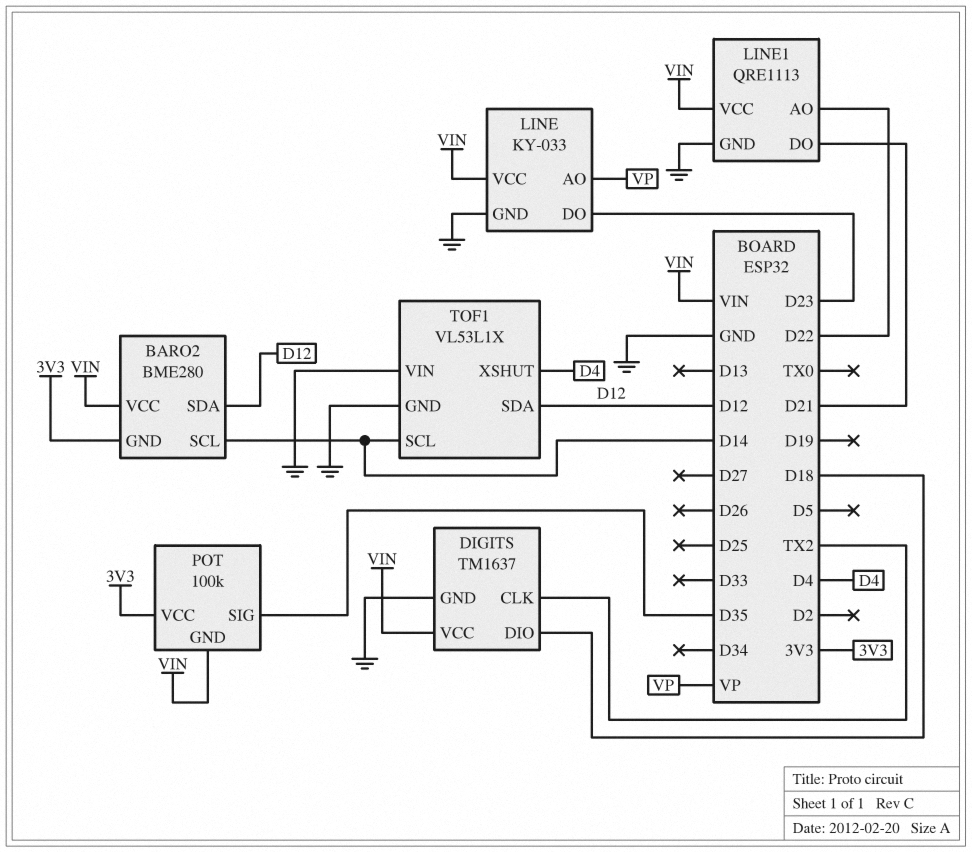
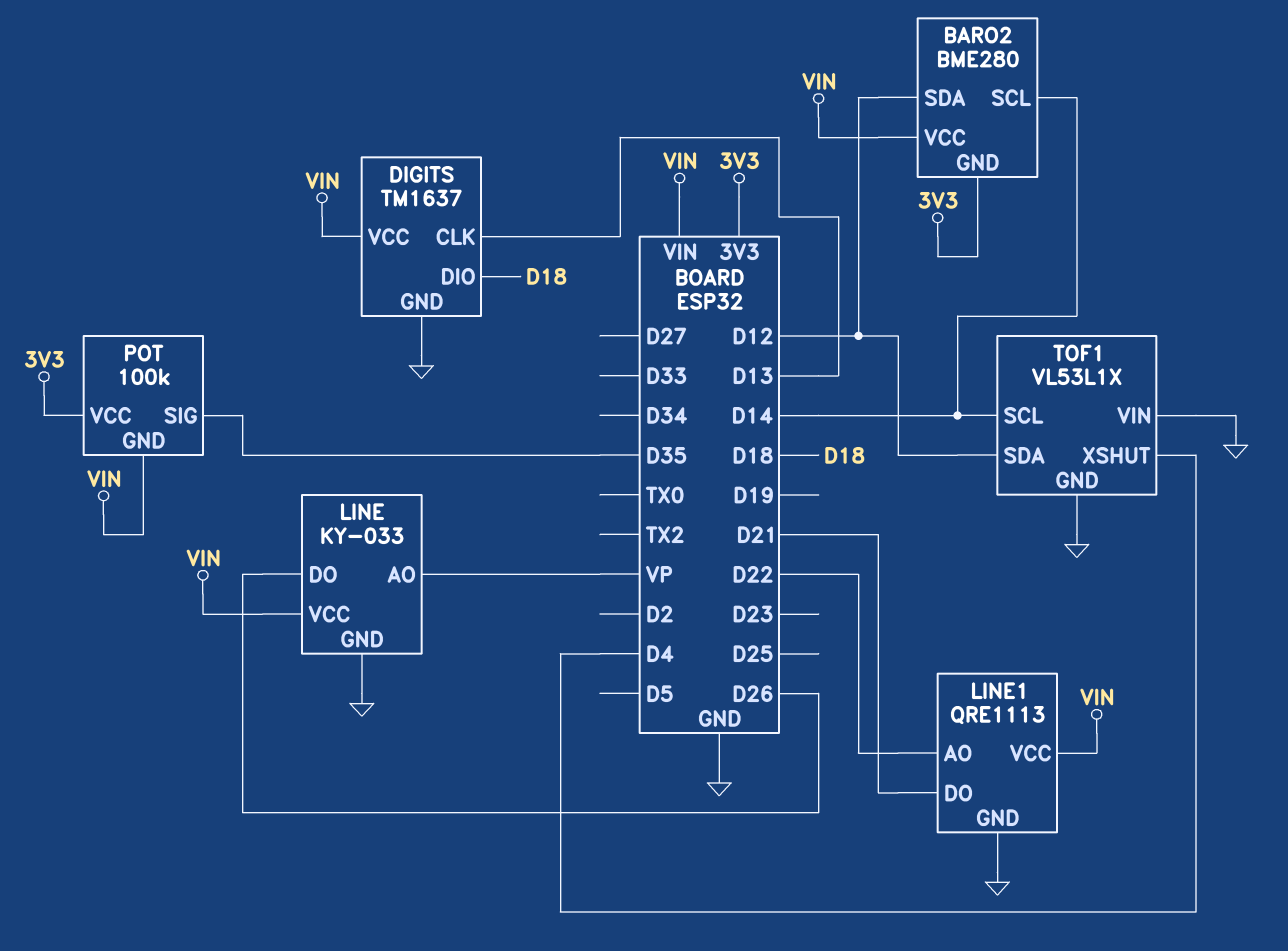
DIGITS pin CLK: TX2 -> D13
LINE pin DO: D23 -> D26

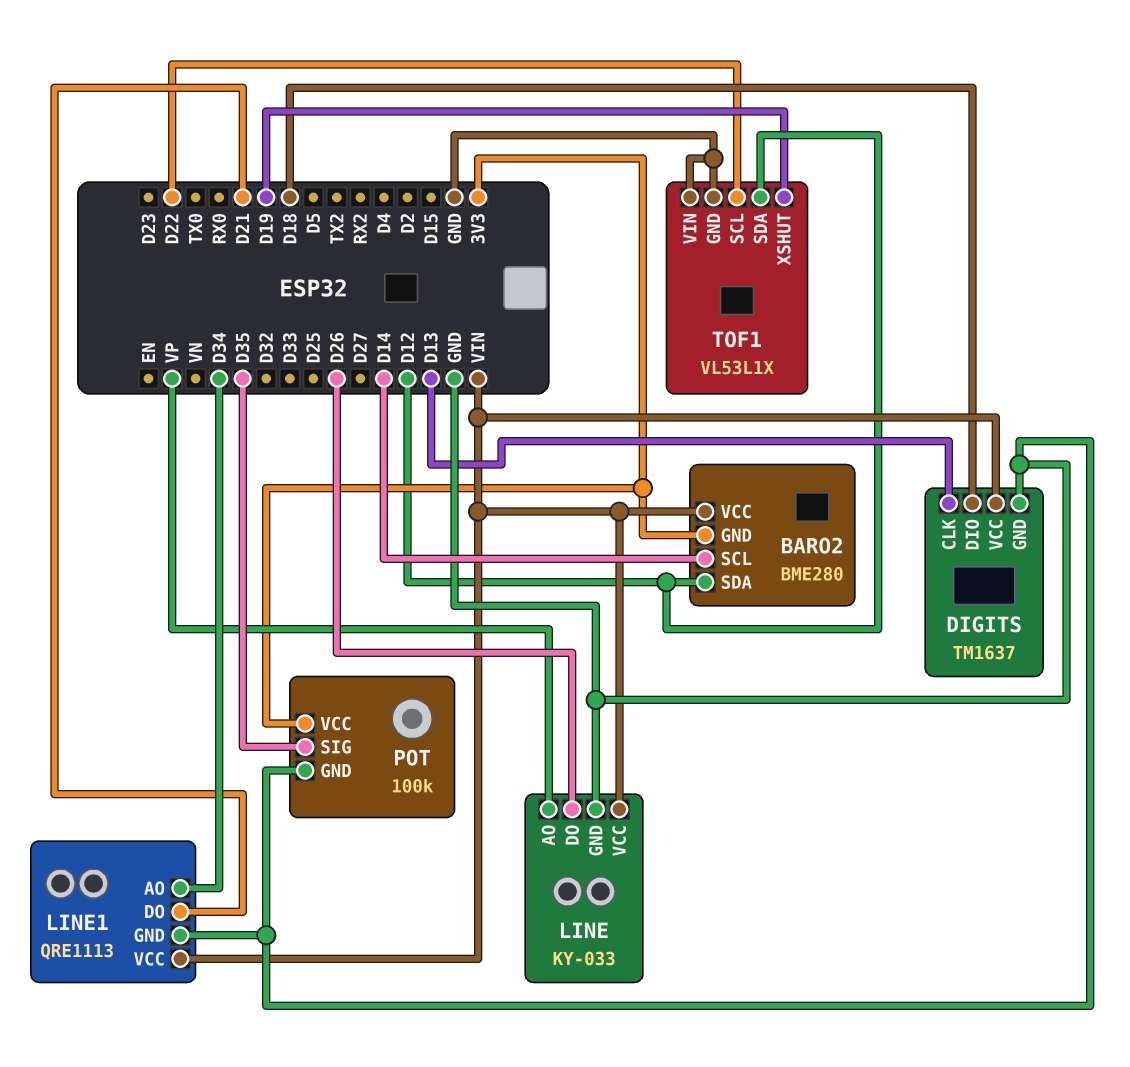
LINE1 pin AO: D22 -> D34
POT pin GND: VIN -> GND
TOF1 pin SCL: D14 -> D22
TOF1 pin XSHUT: D4 -> D19

